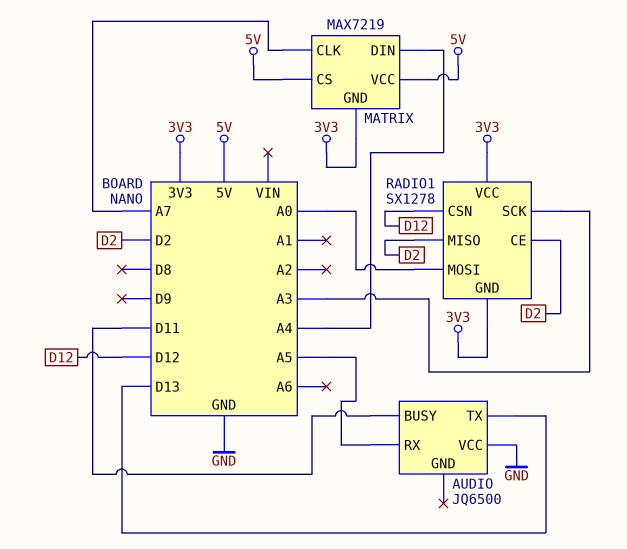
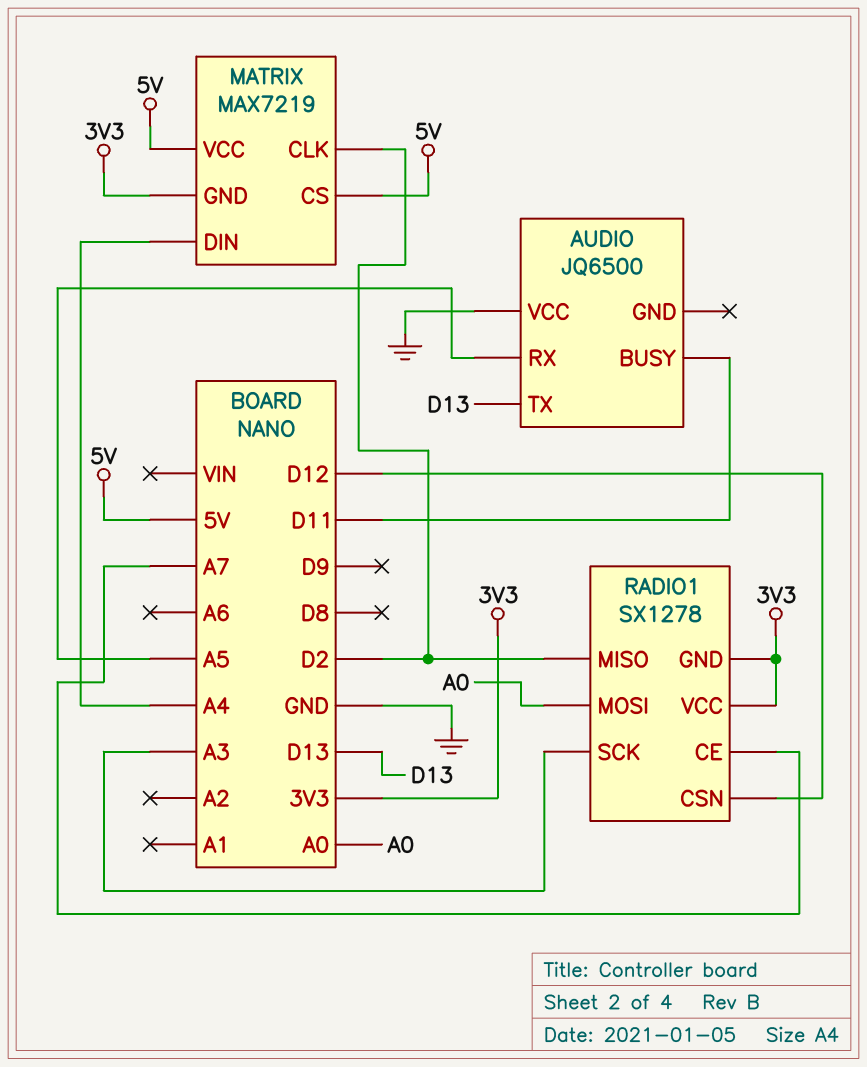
MATRIX pin CLK: A7 -> D2
RADIO1 pin CE: D2 -> A7

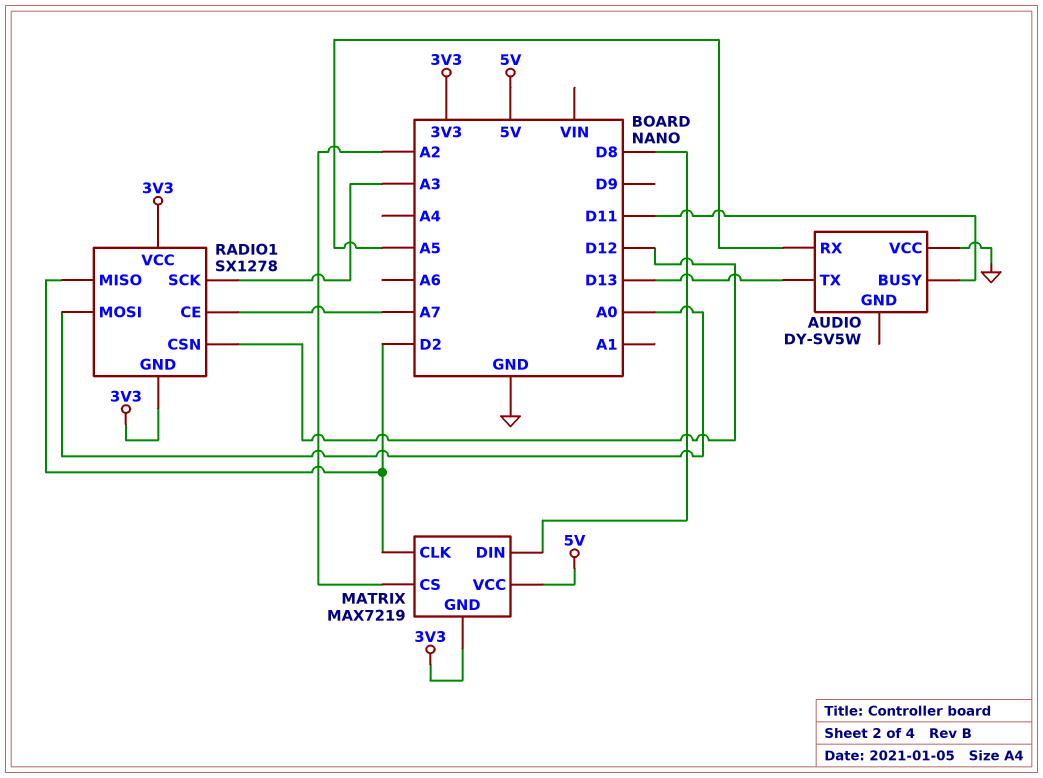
AUDIO: JQ6500 -> DY-SV5W
MATRIX pin CS: 5V -> A2
MATRIX pin DIN: A4 -> D8

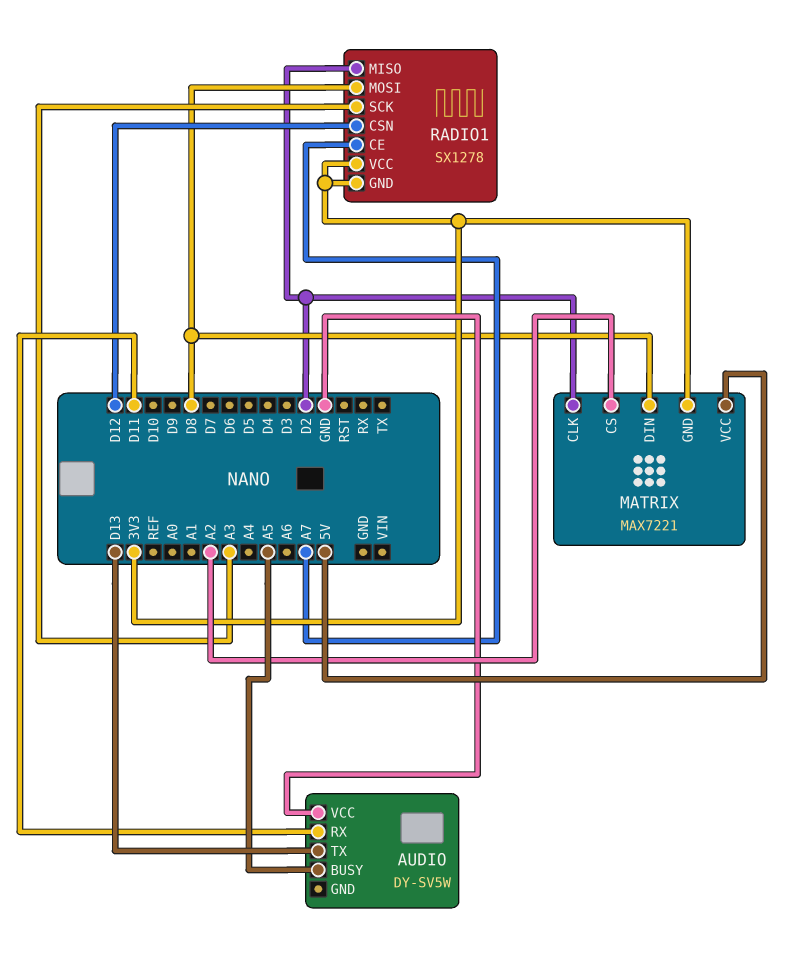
AUDIO pin BUSY: D11 -> A5
AUDIO pin RX: A5 -> D11
MATRIX: MAX7219 -> MAX7221
RADIO1 pin MOSI: A0 -> D8

